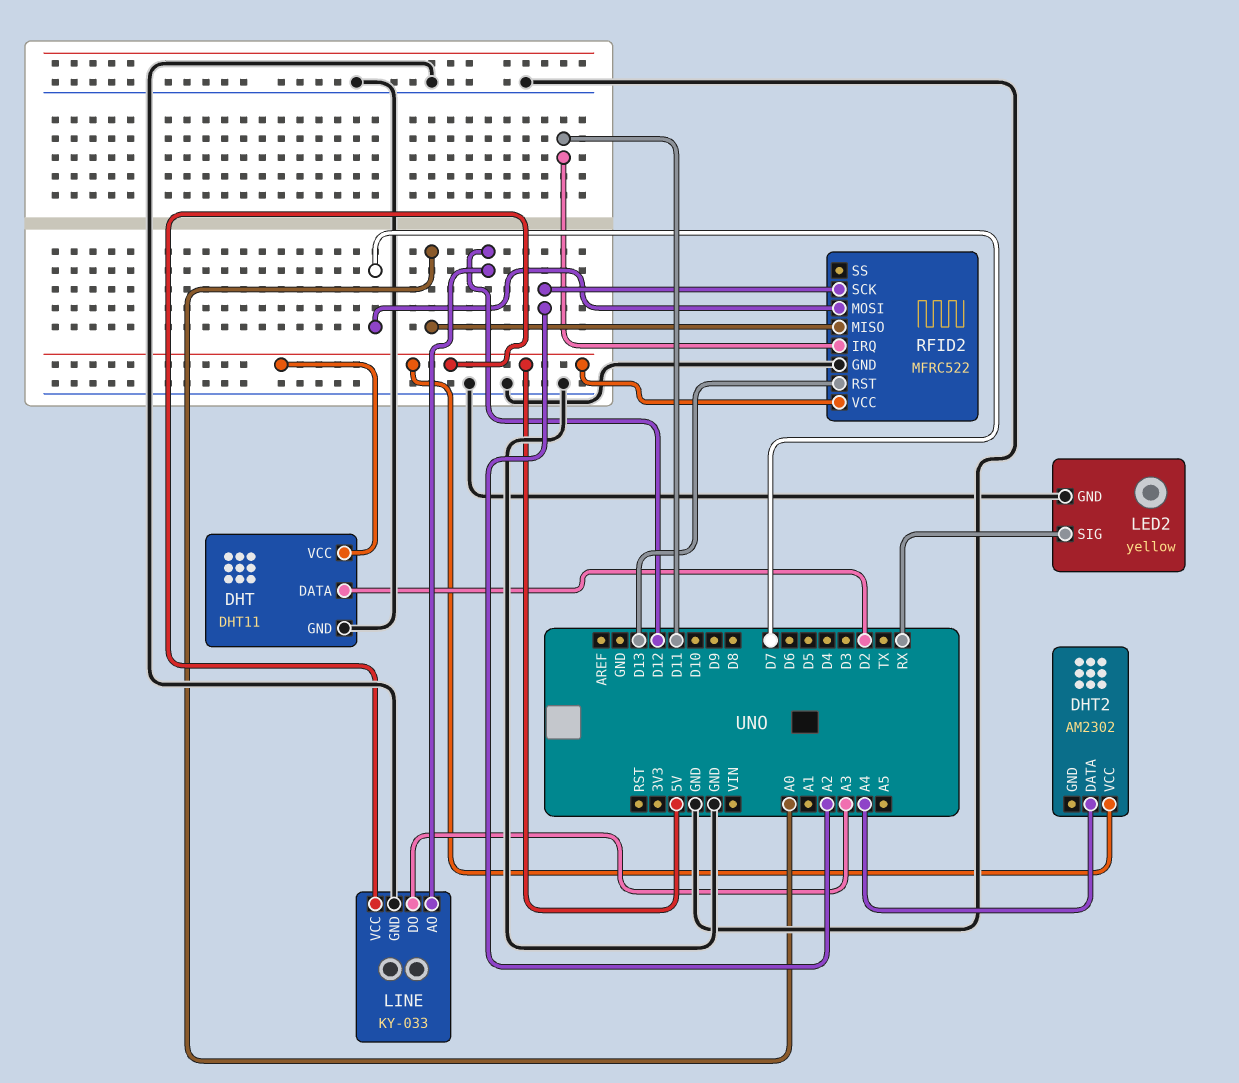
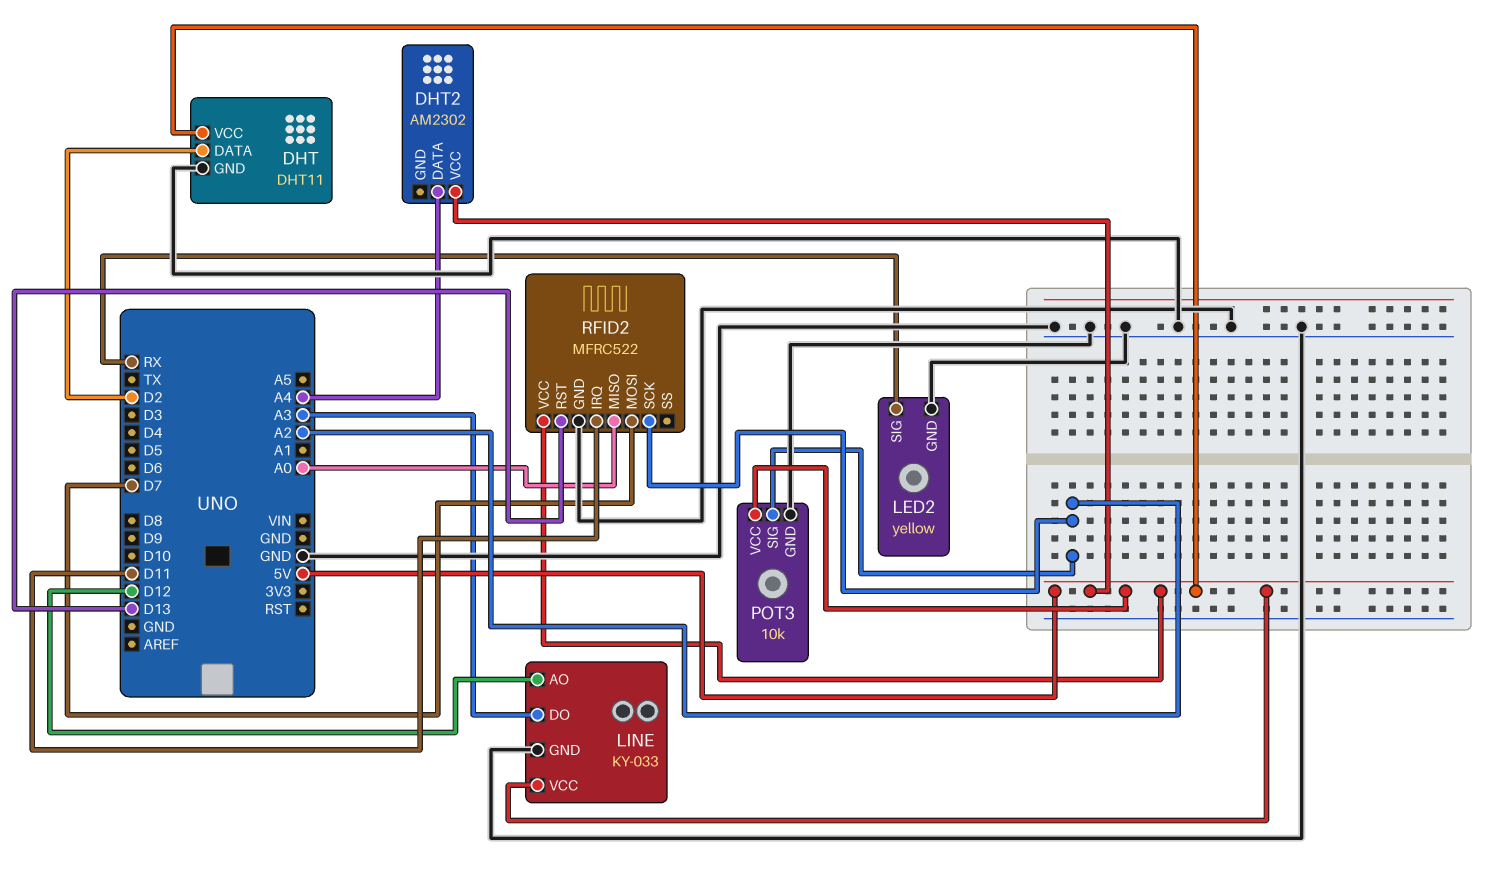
POT3: none -> 10k
POT3 pin GND: none -> GND
POT3 pin SIG: none -> A2
POT3 pin VCC: none -> 5V

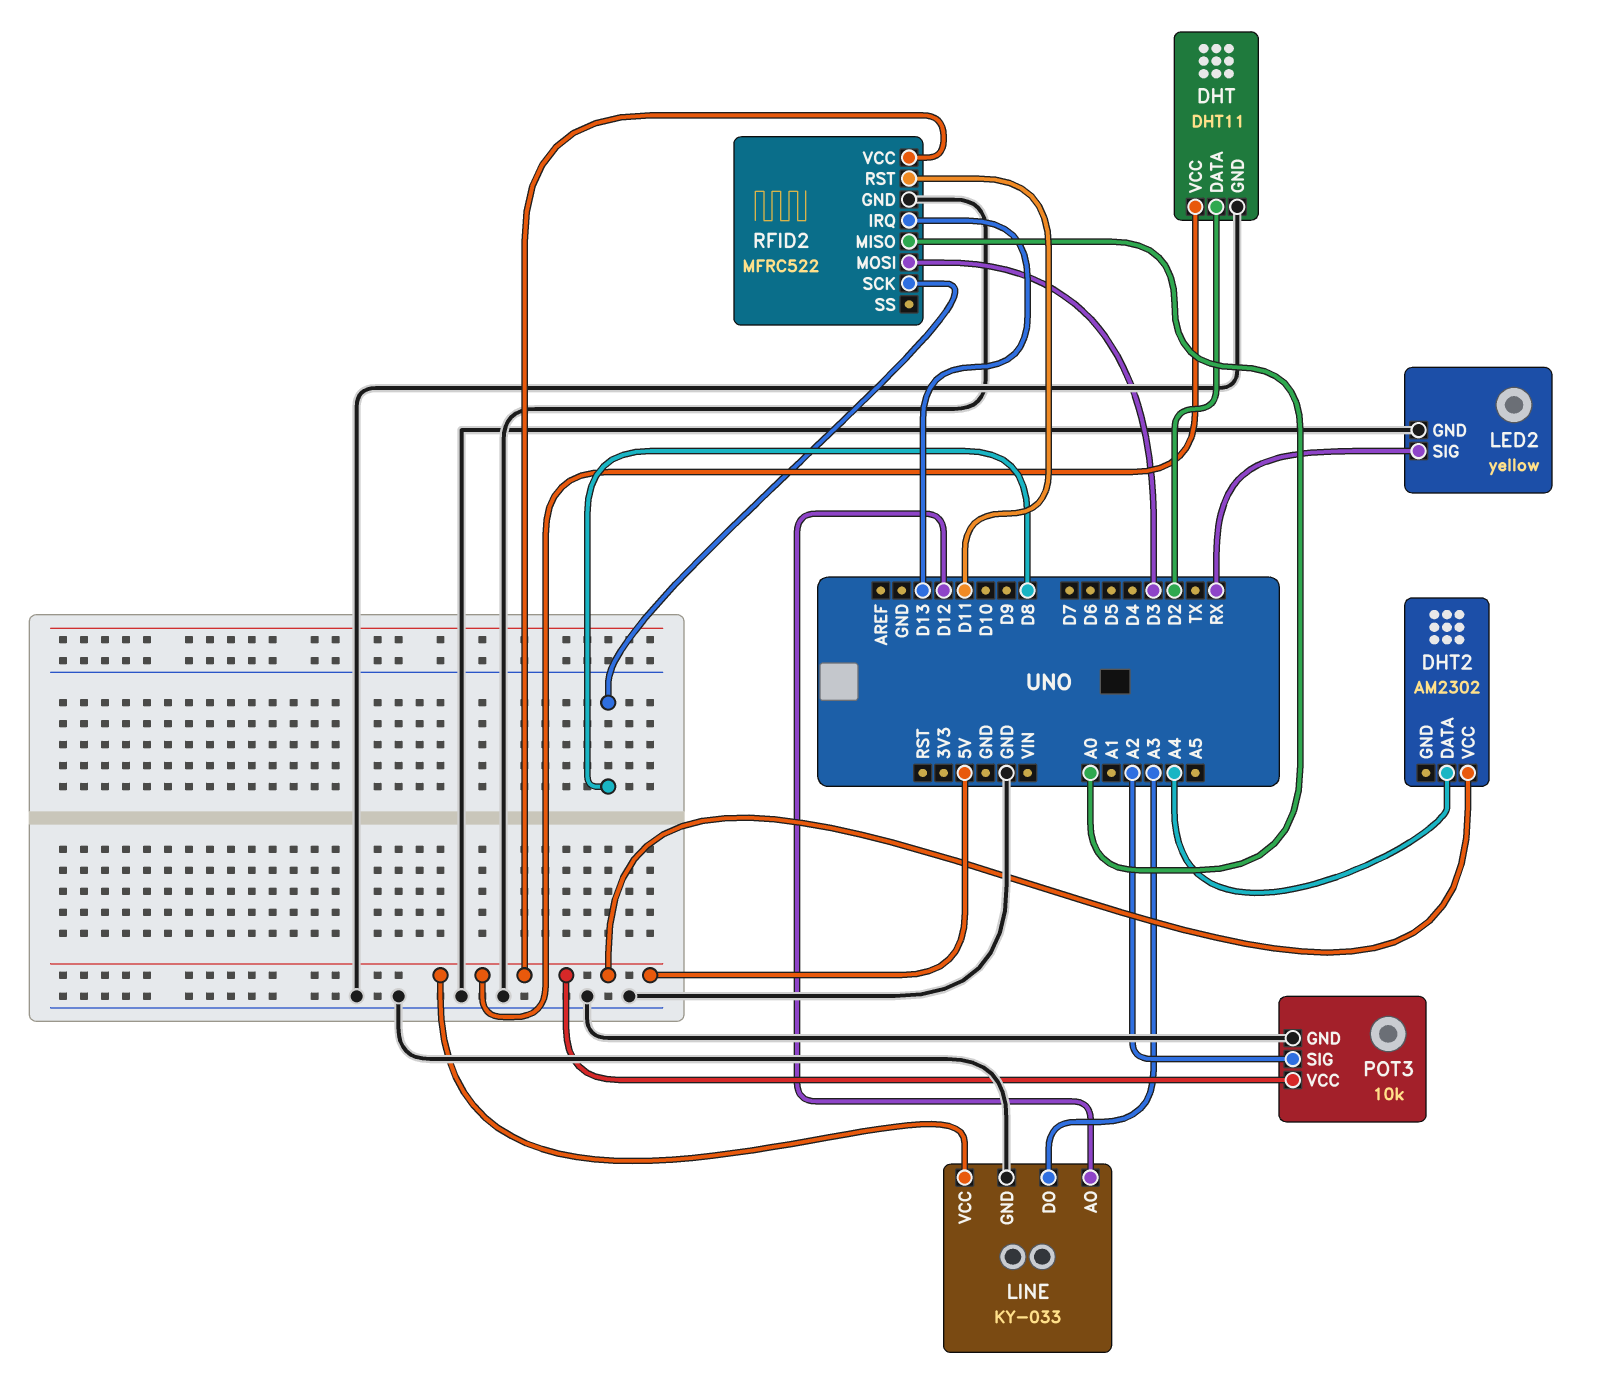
RFID2 pin IRQ: D11 -> D13
RFID2 pin MOSI: D7 -> D3
RFID2 pin RST: D13 -> D11
RFID2 pin SCK: A2 -> D8

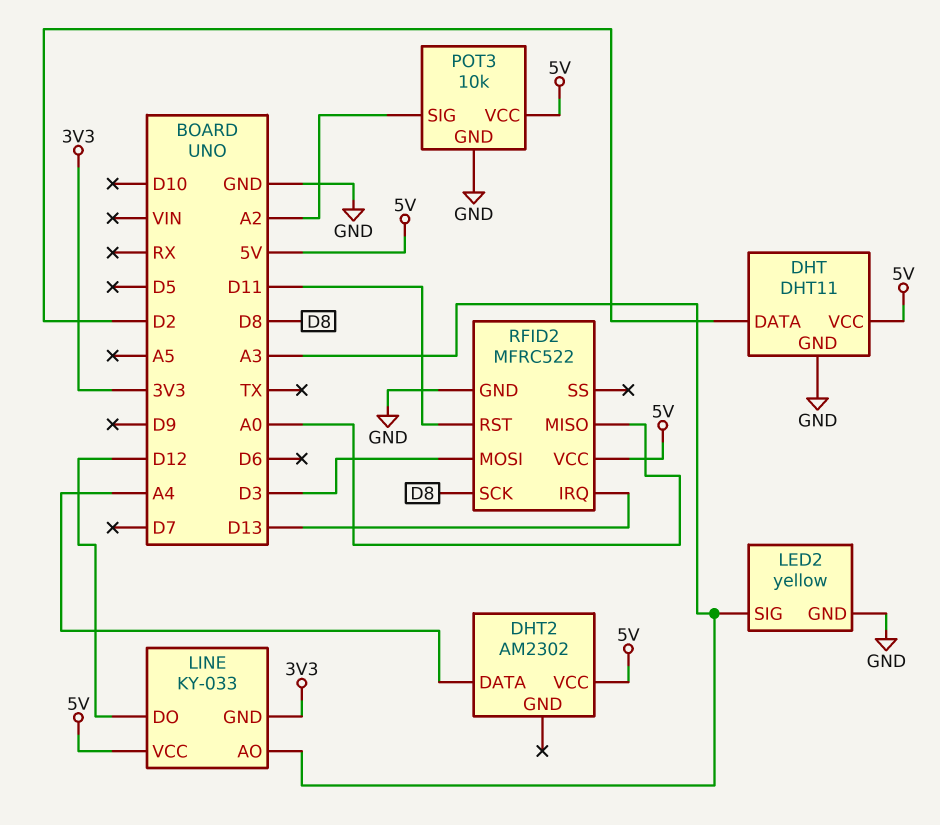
LED2 pin SIG: RX -> A3
LINE pin AO: D12 -> A3
LINE pin DO: A3 -> D12
LINE pin GND: GND -> 3V3

